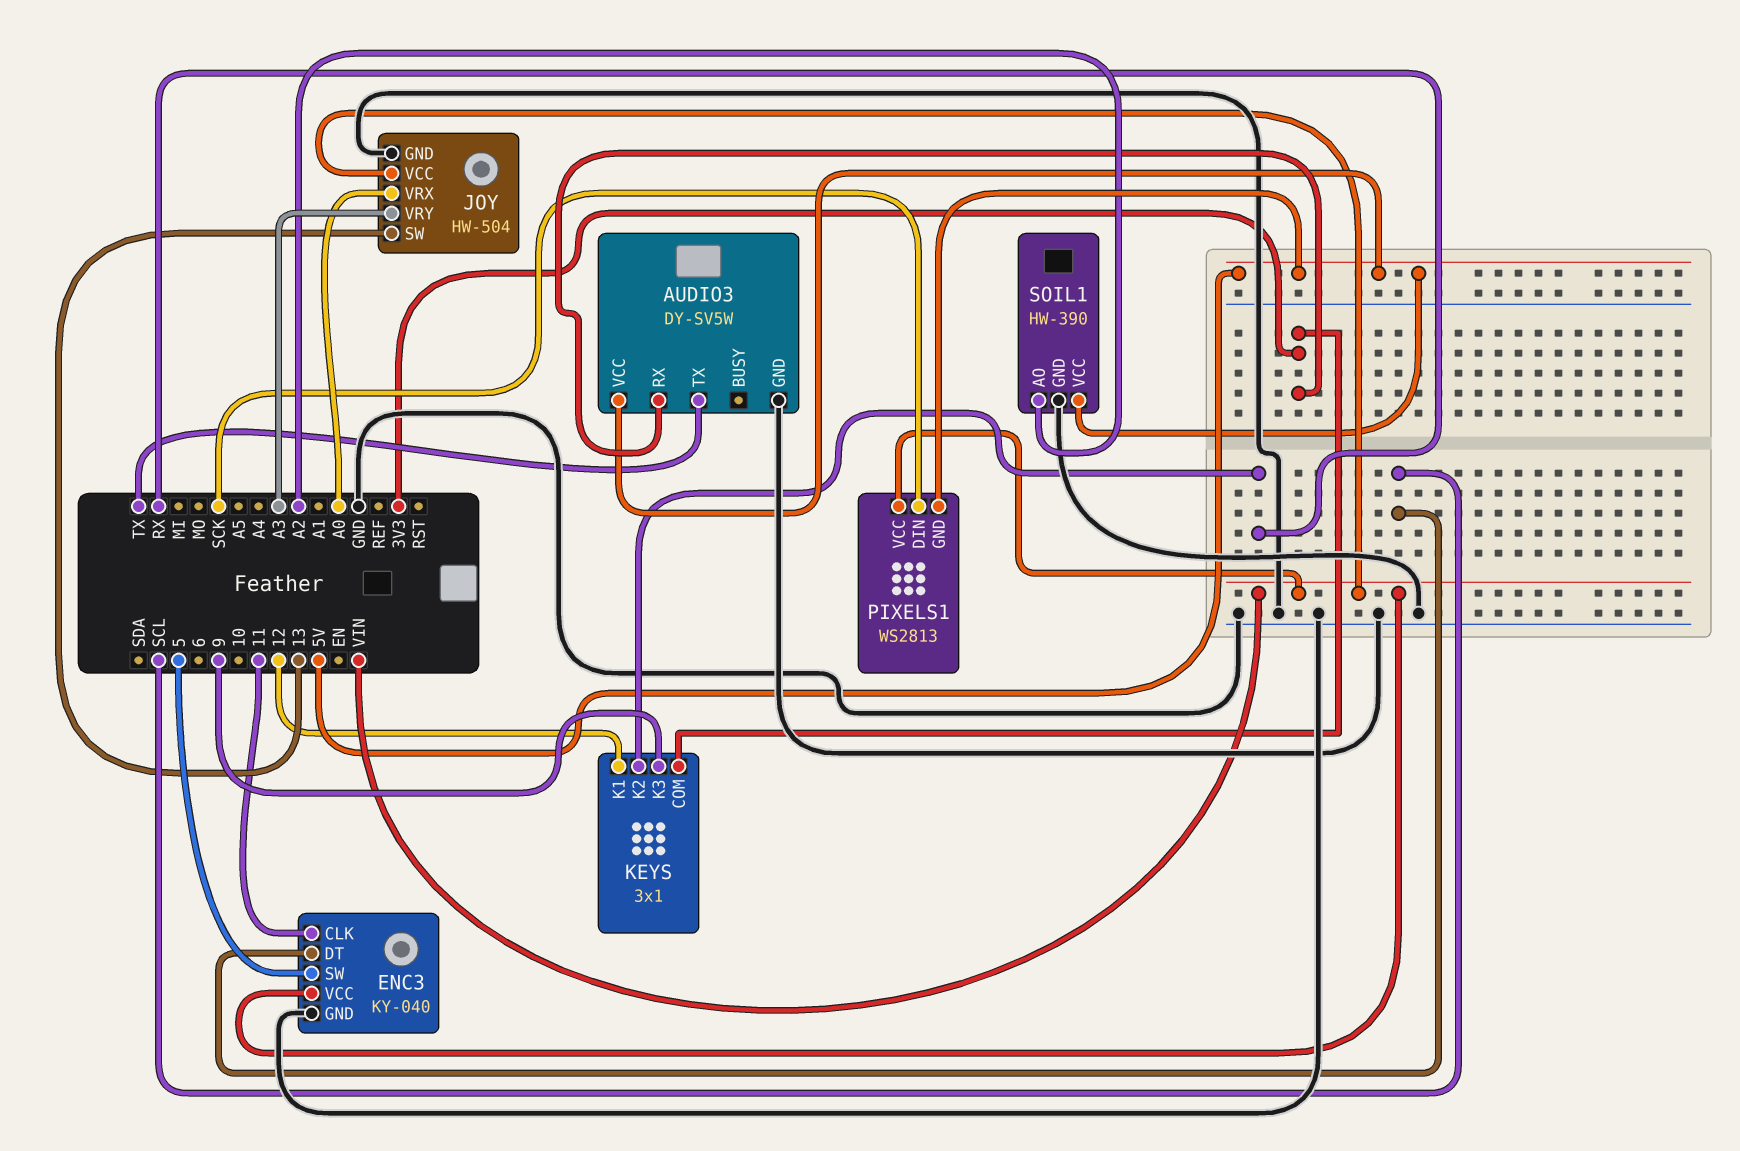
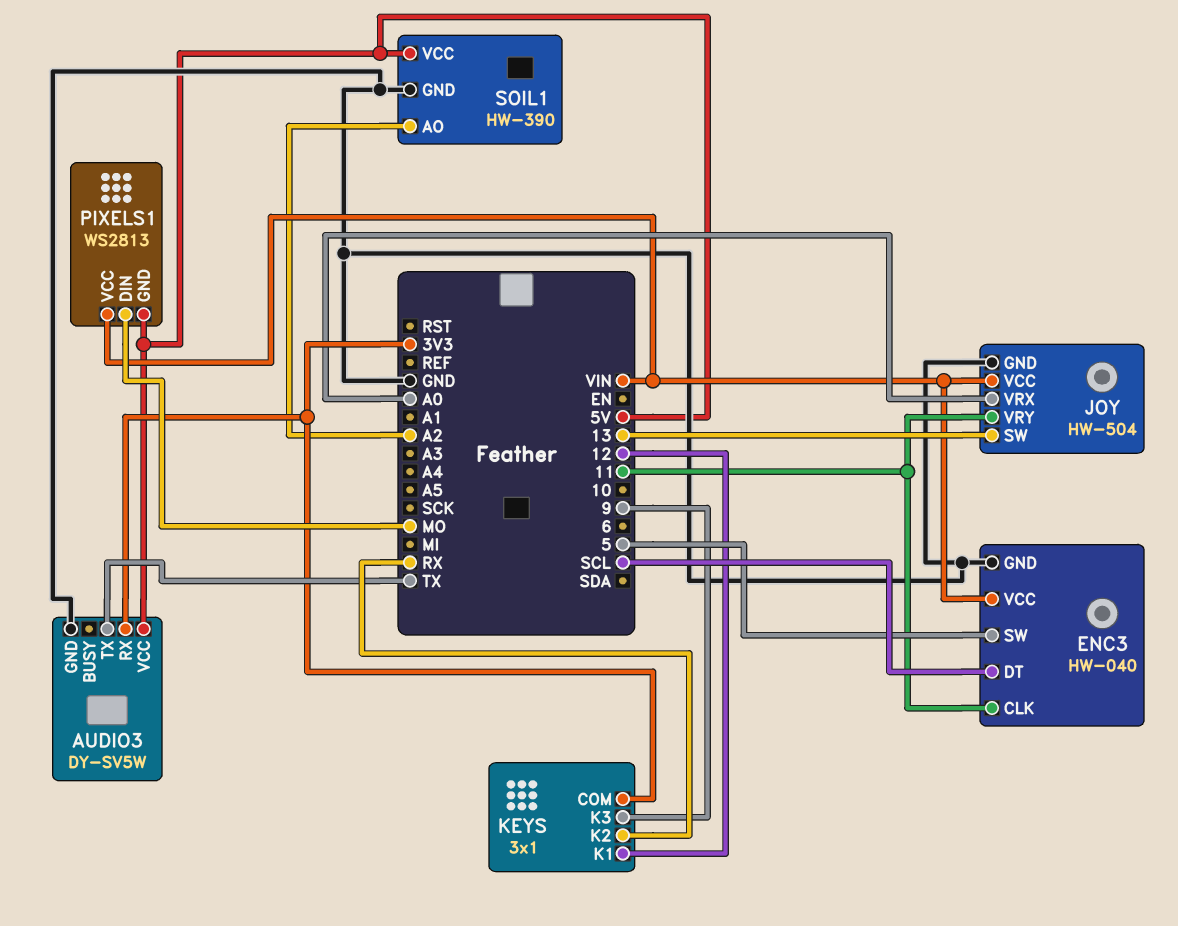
ENC3: KY-040 -> HW-040
JOY pin VRY: A3 -> 11
PIXELS1 pin DIN: SCK -> MO

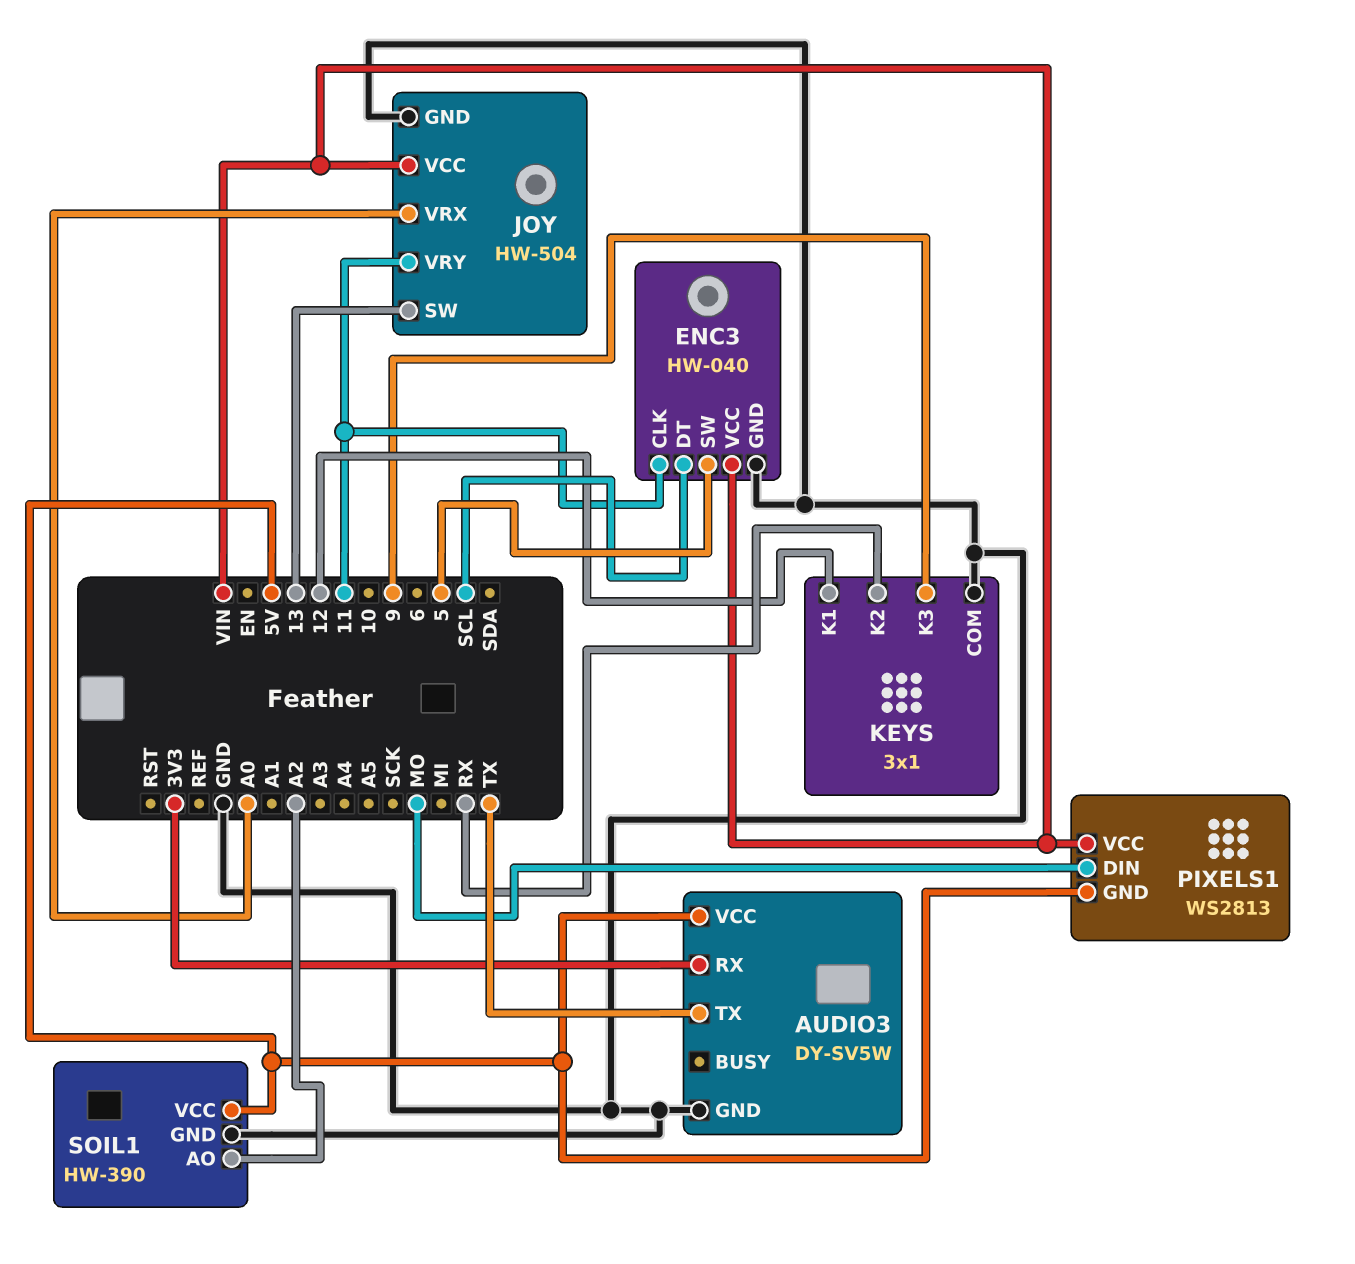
KEYS pin COM: 3V3 -> GND

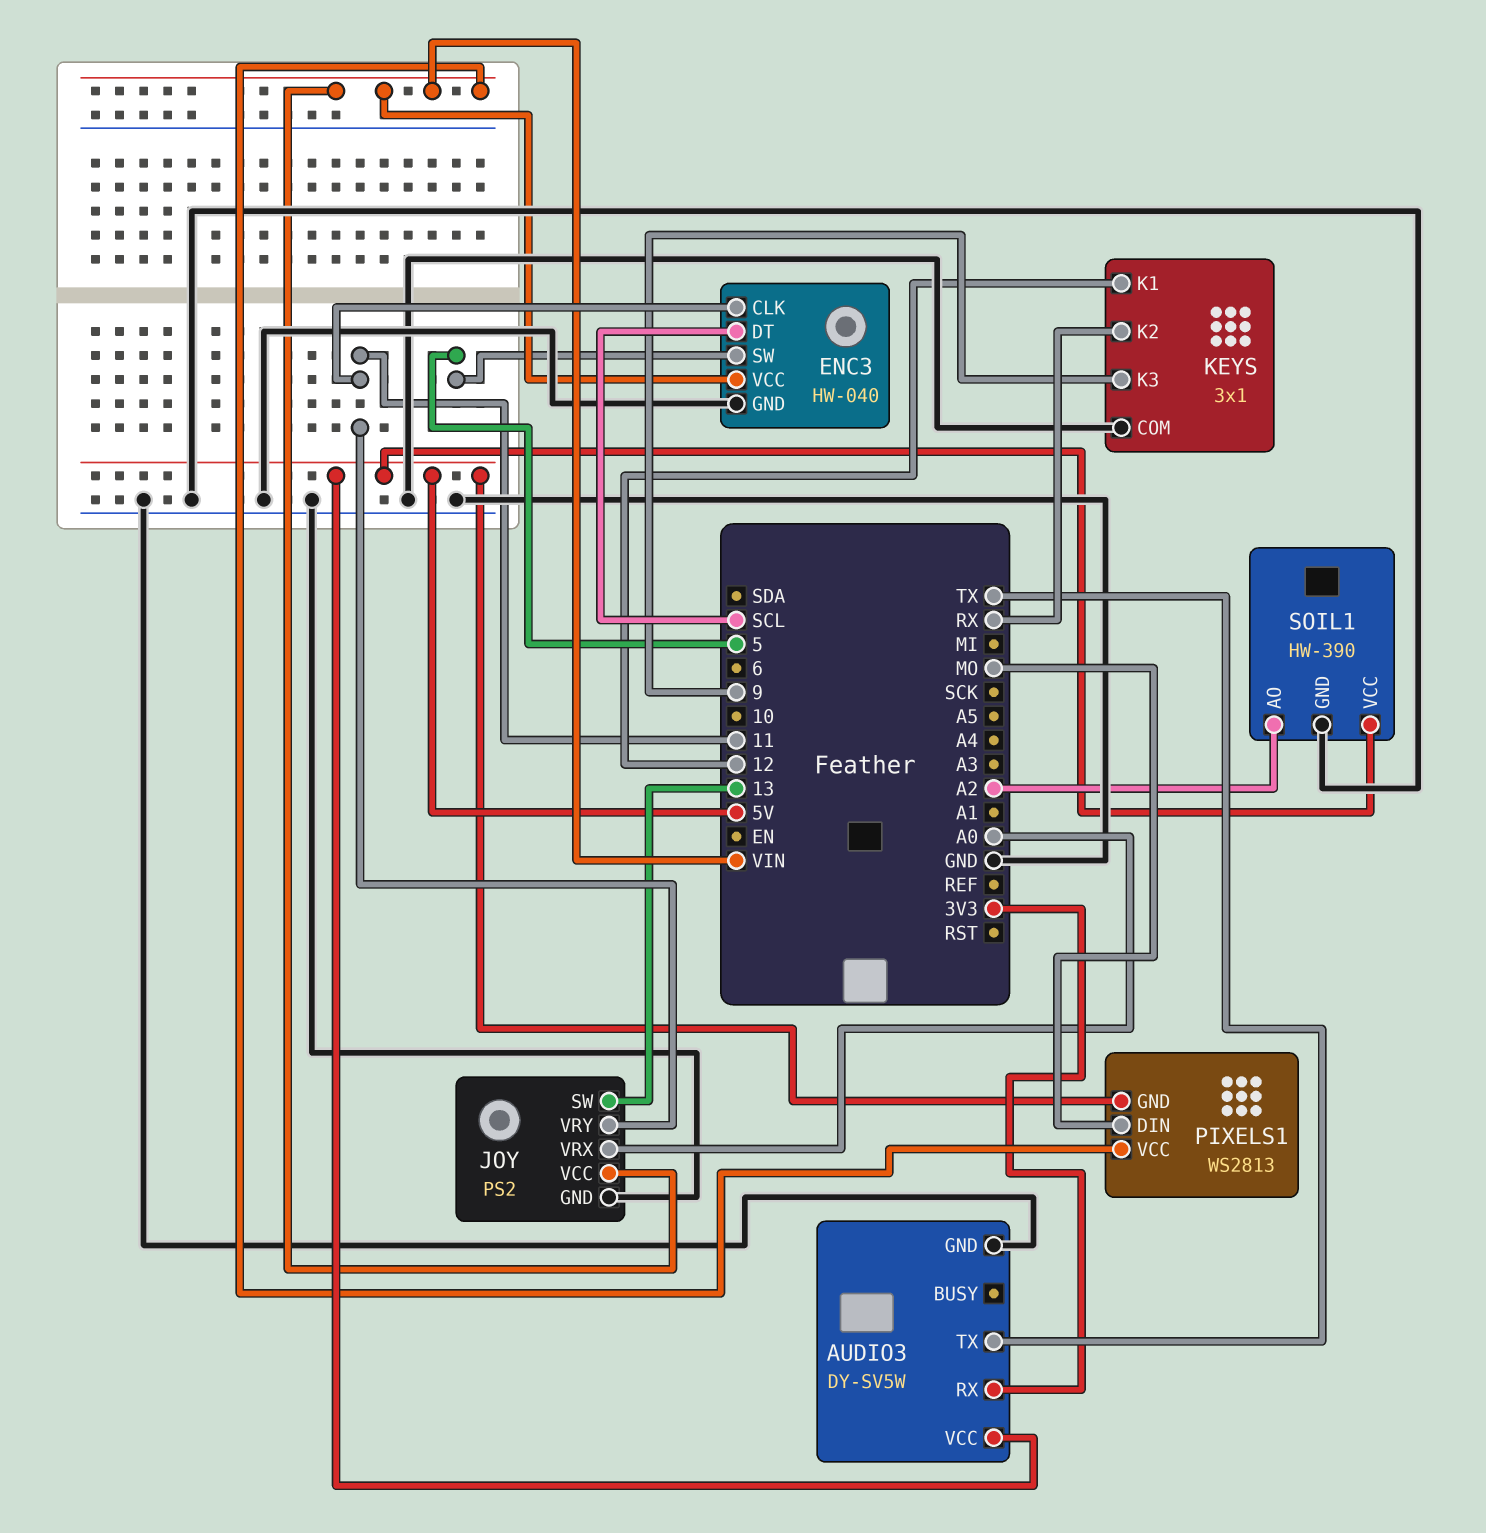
JOY: HW-504 -> PS2

